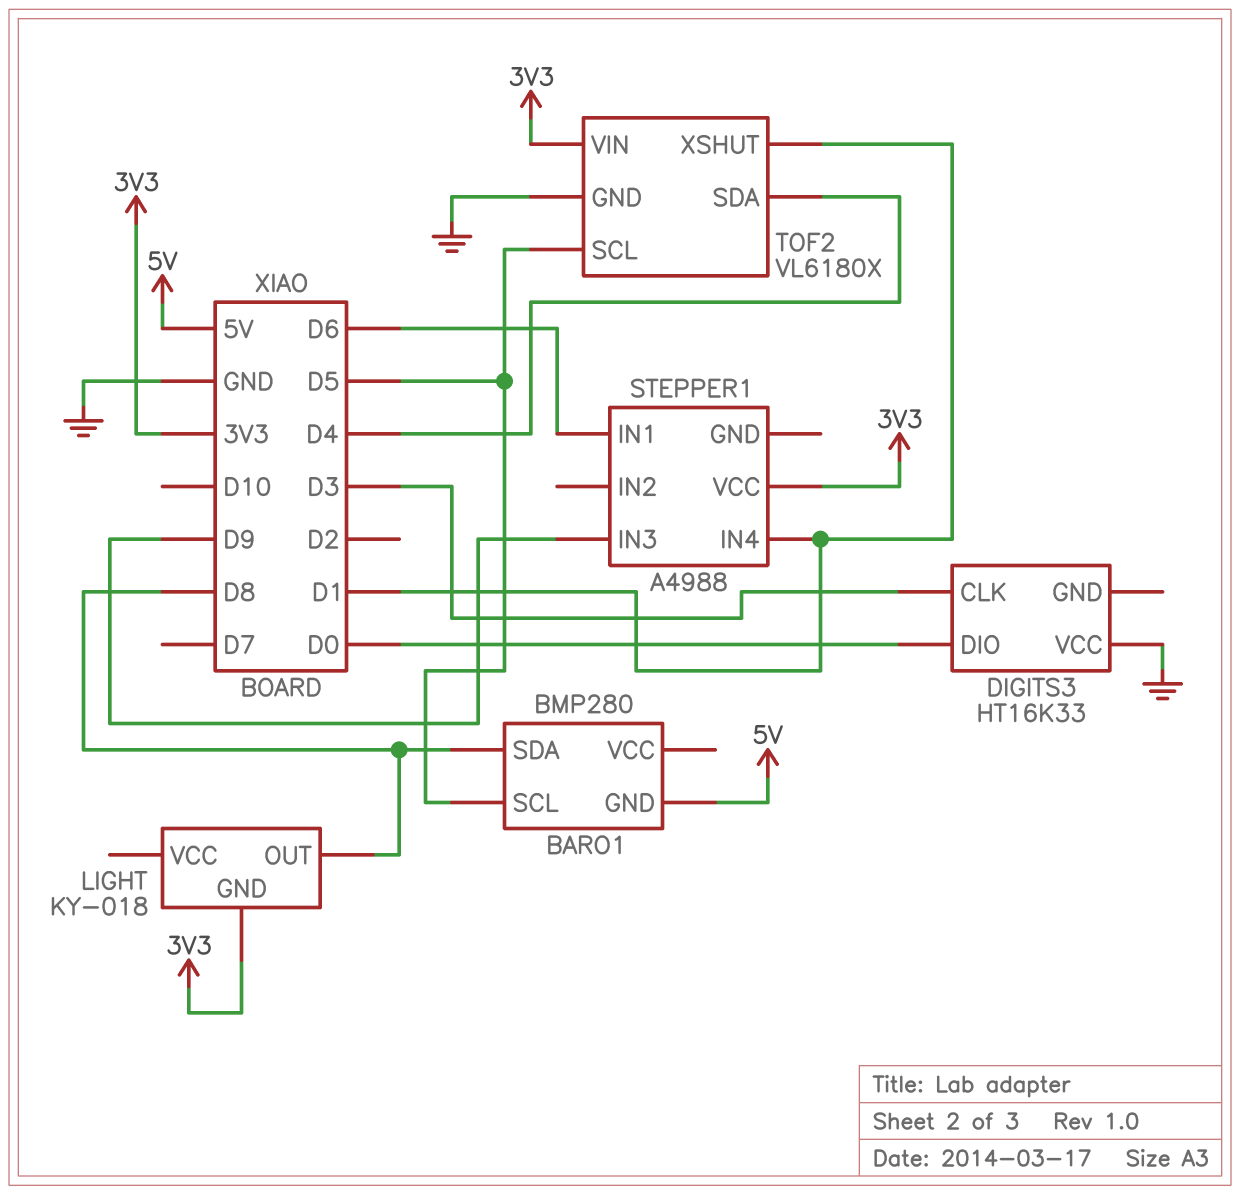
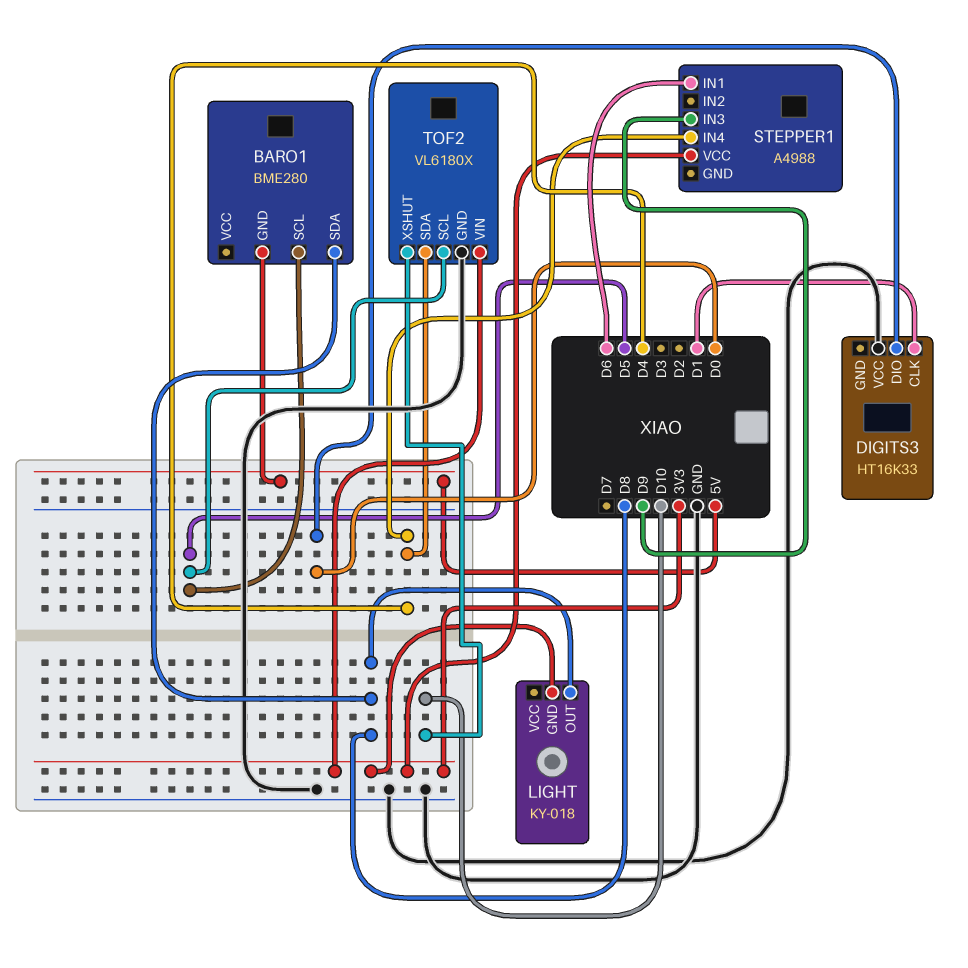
BARO1: BMP280 -> BME280
DIGITS3 pin CLK: D3 -> D1
STEPPER1 pin IN4: D1 -> D4
TOF2 pin XSHUT: D1 -> D10

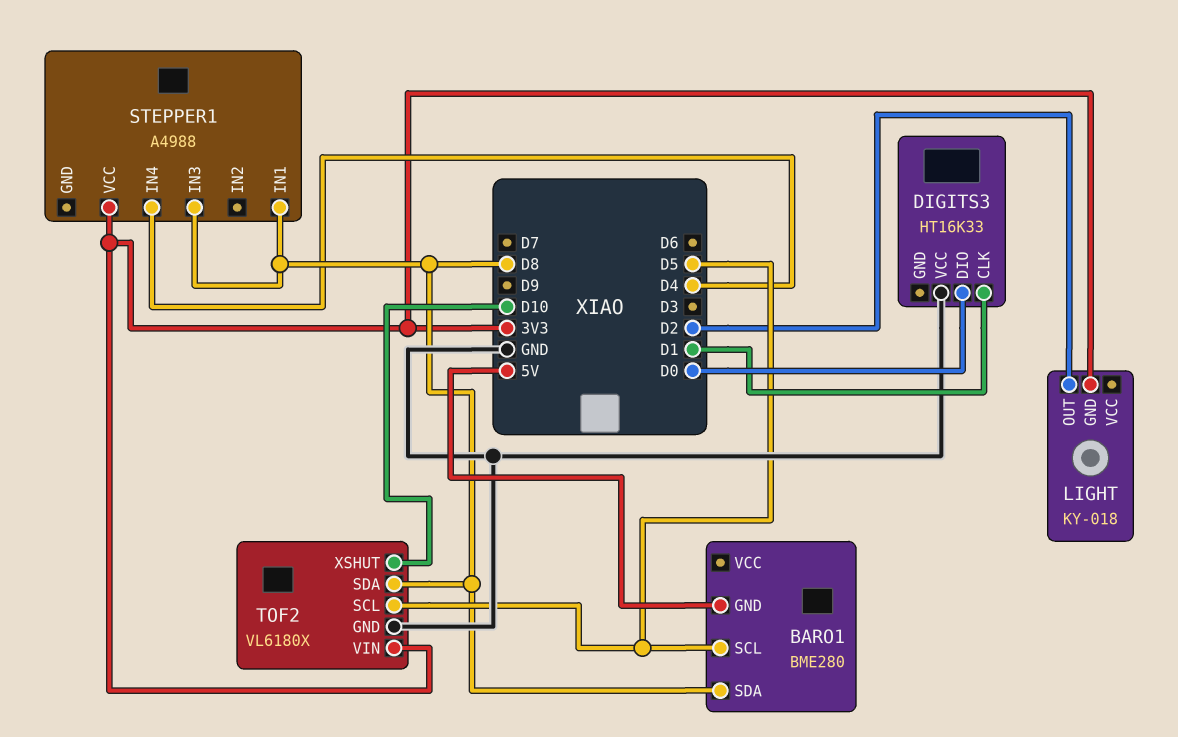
LIGHT pin OUT: D8 -> D2
STEPPER1 pin IN1: D6 -> D8
STEPPER1 pin IN3: D9 -> D8
TOF2 pin SDA: D4 -> D8

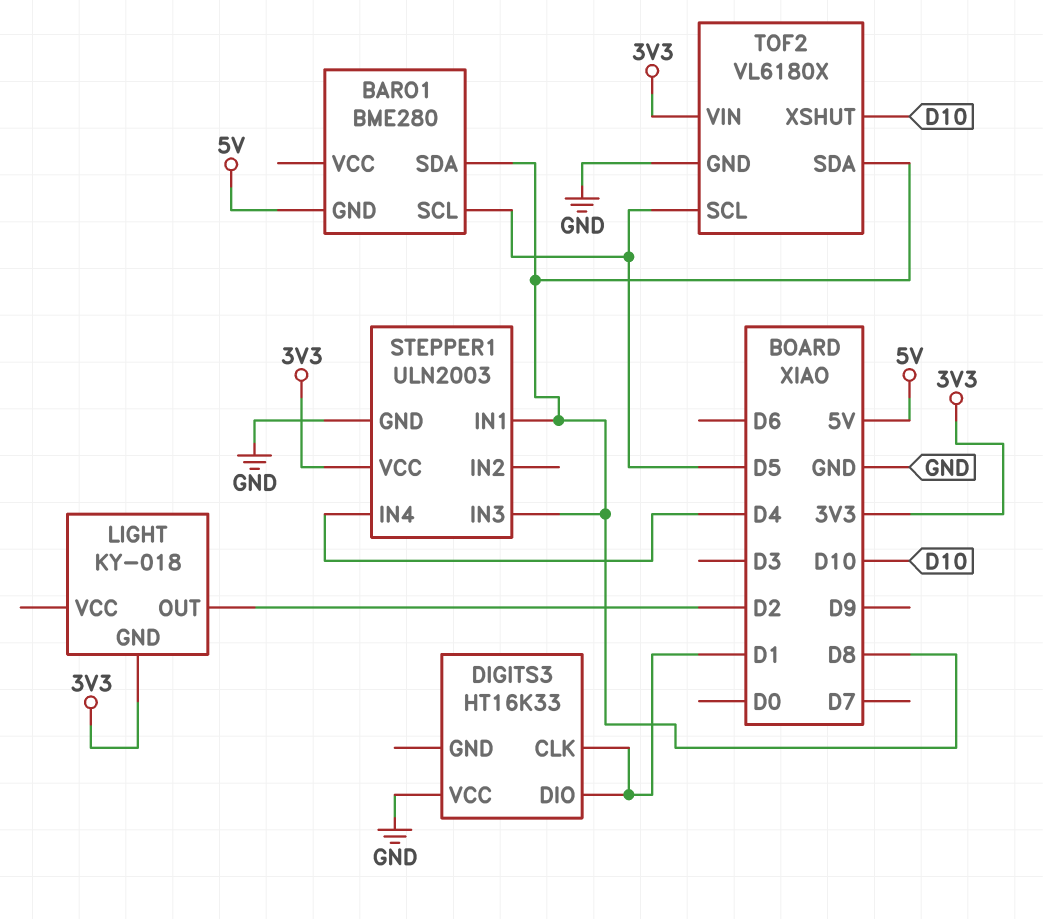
DIGITS3 pin DIO: D0 -> D1
STEPPER1: A4988 -> ULN2003
STEPPER1 pin GND: none -> GND

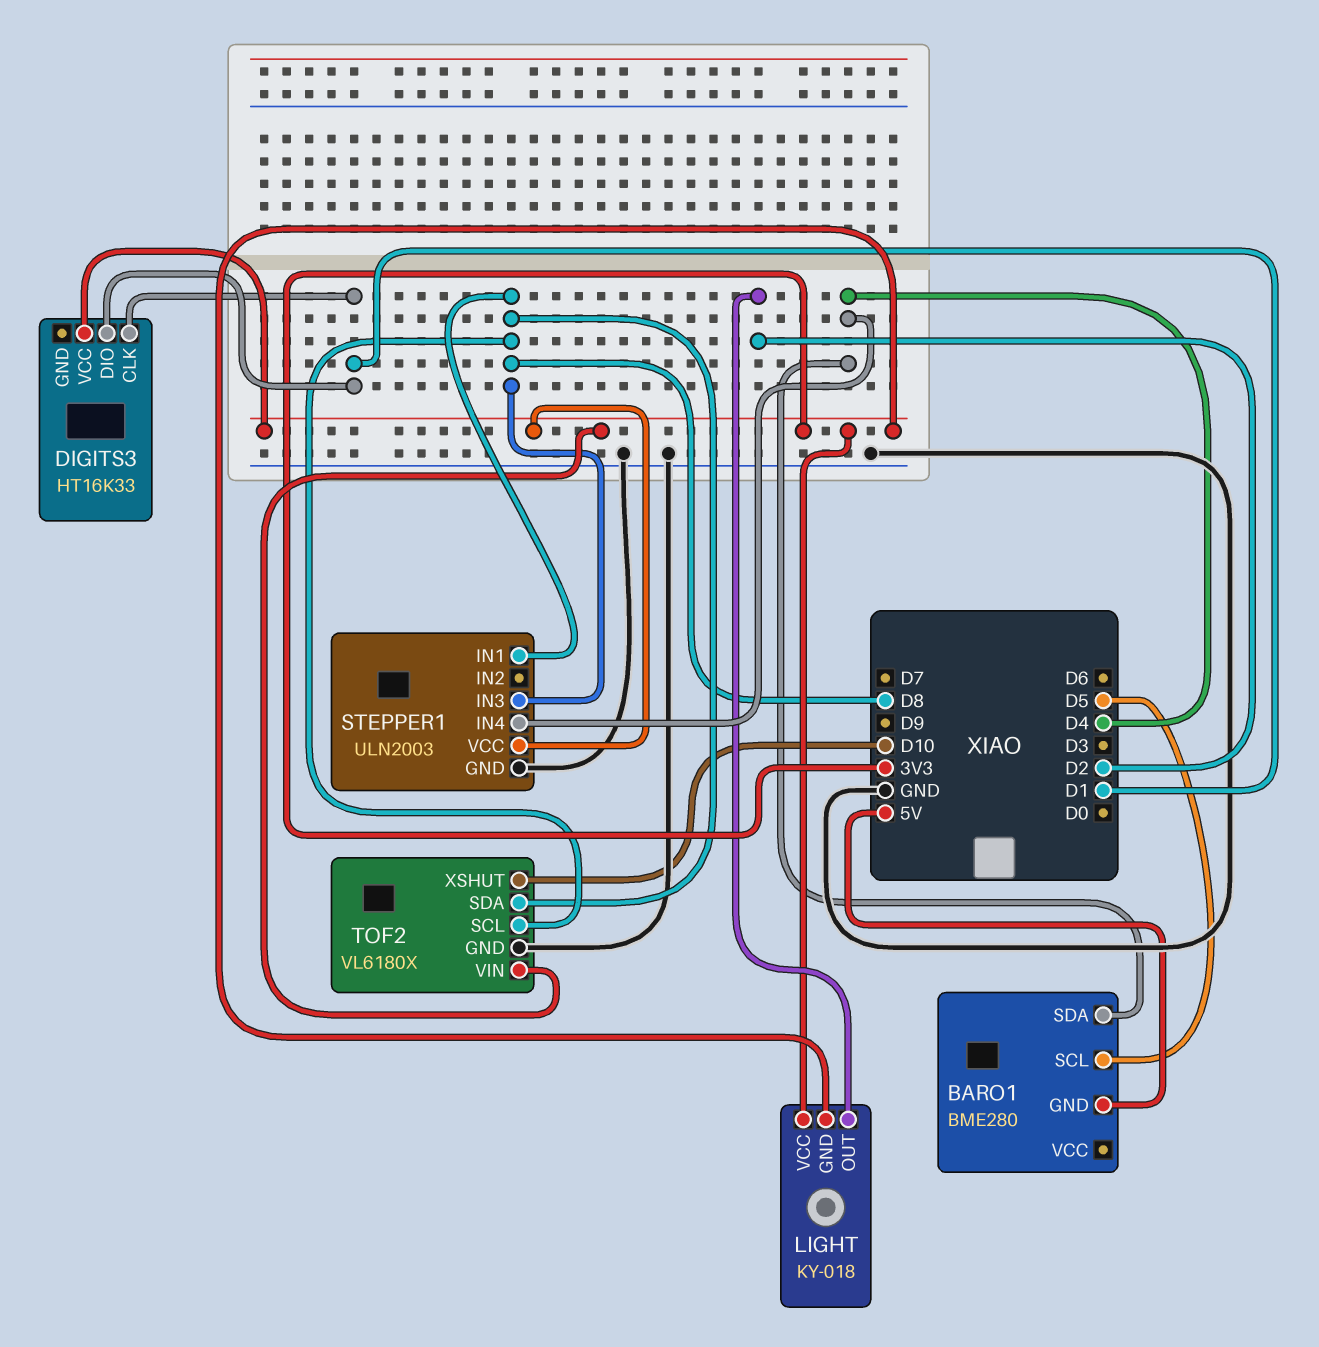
BARO1 pin SDA: D8 -> D4
DIGITS3 pin VCC: GND -> 3V3
LIGHT pin VCC: none -> 3V3
TOF2 pin SCL: D5 -> D8

